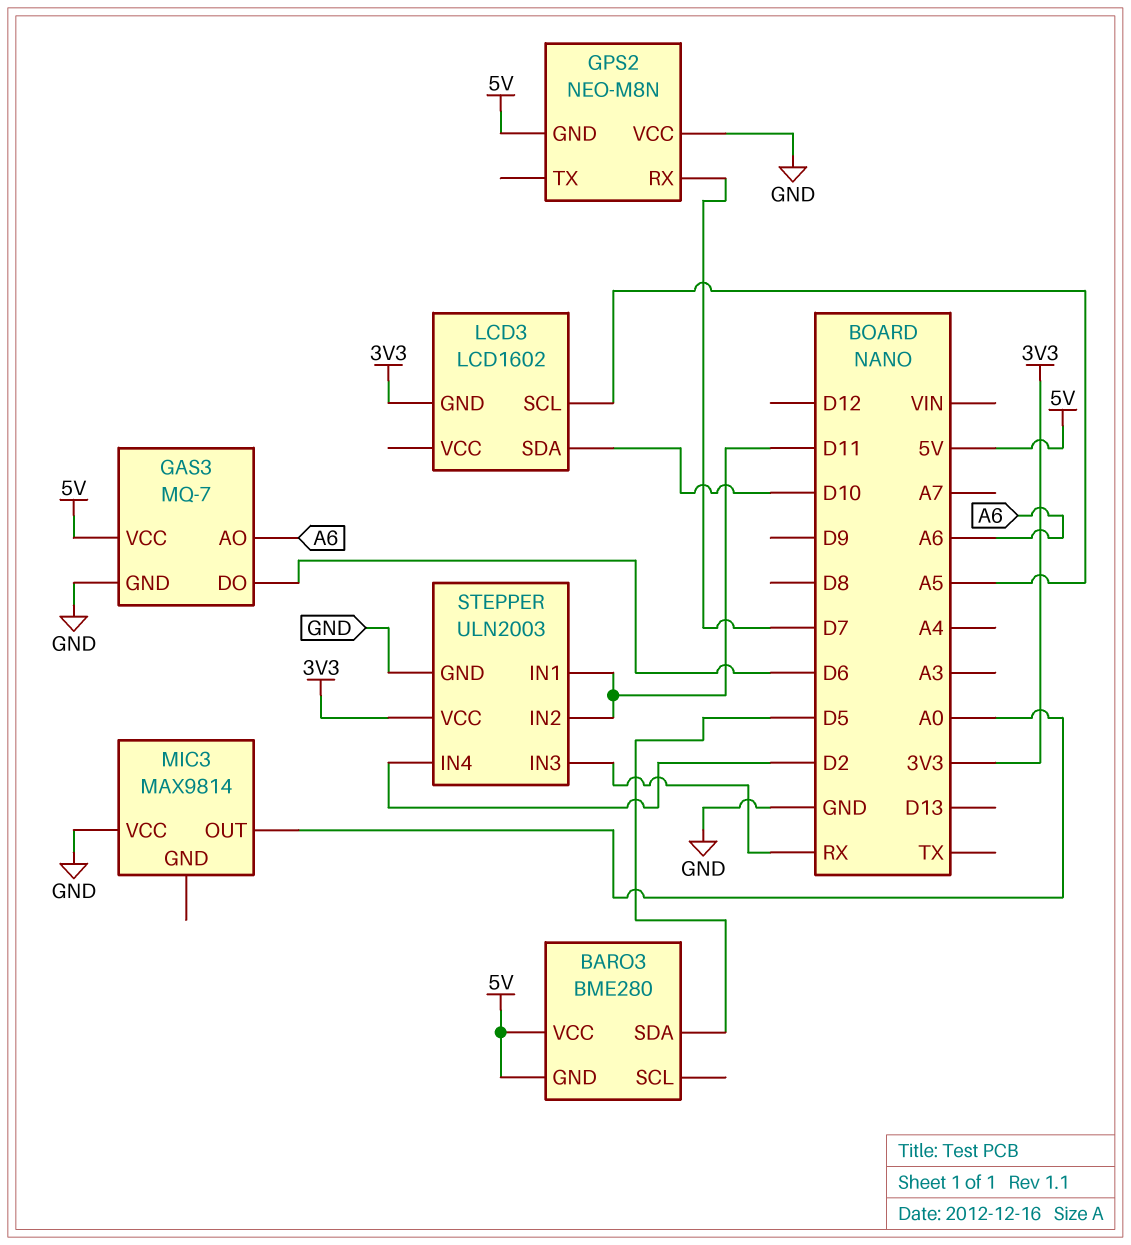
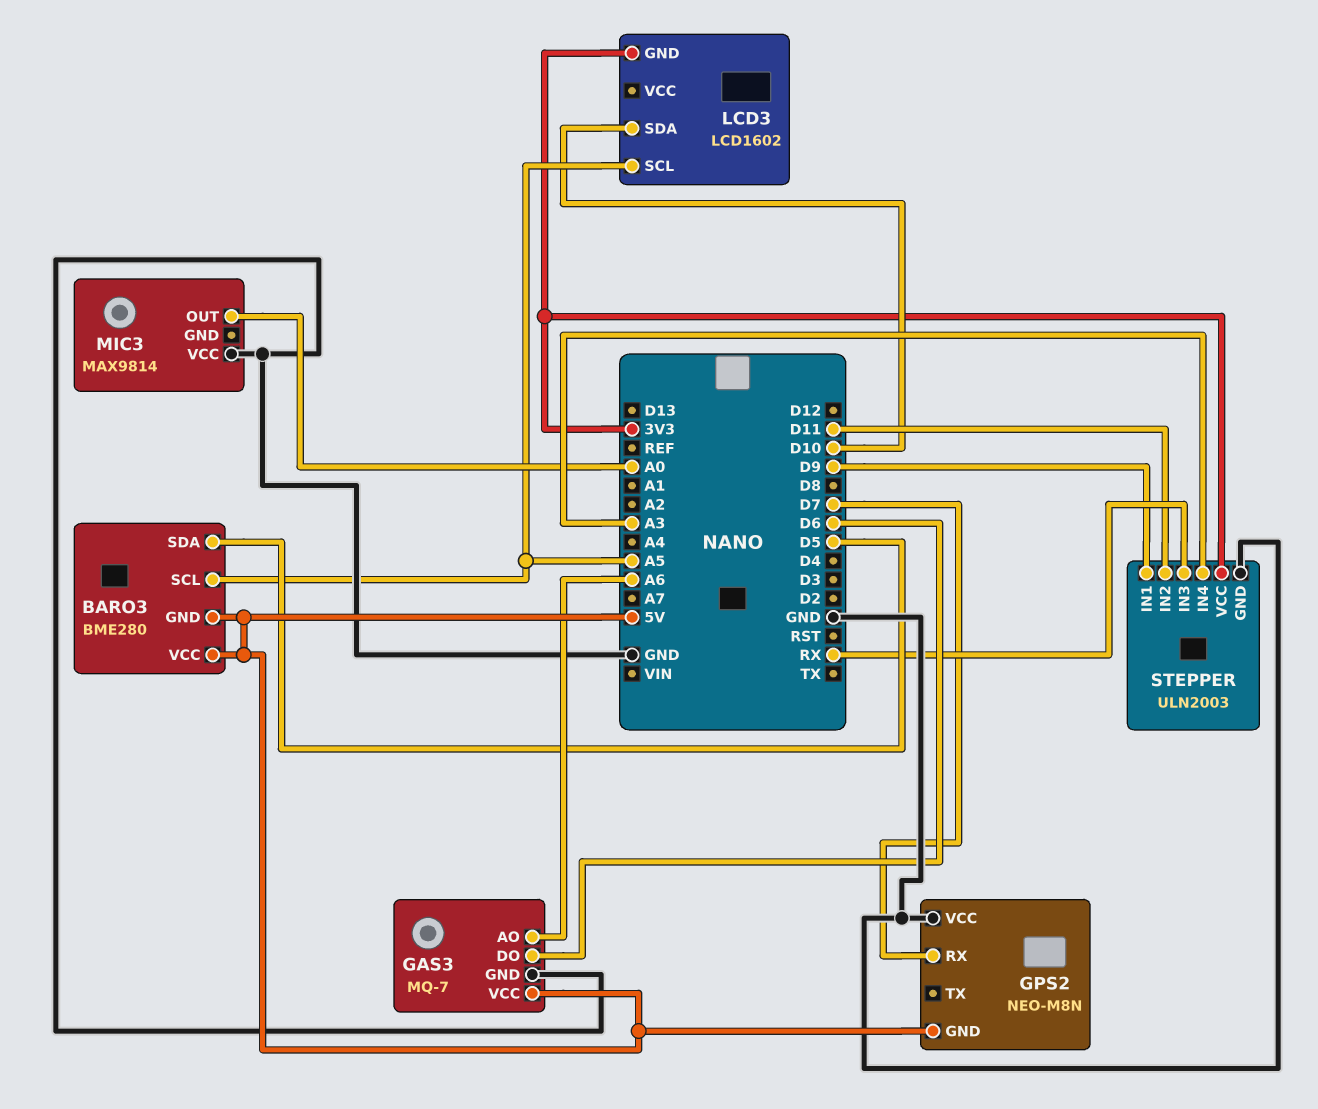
BARO3 pin SCL: none -> A5
STEPPER pin IN1: D11 -> D9
STEPPER pin IN4: D2 -> A3

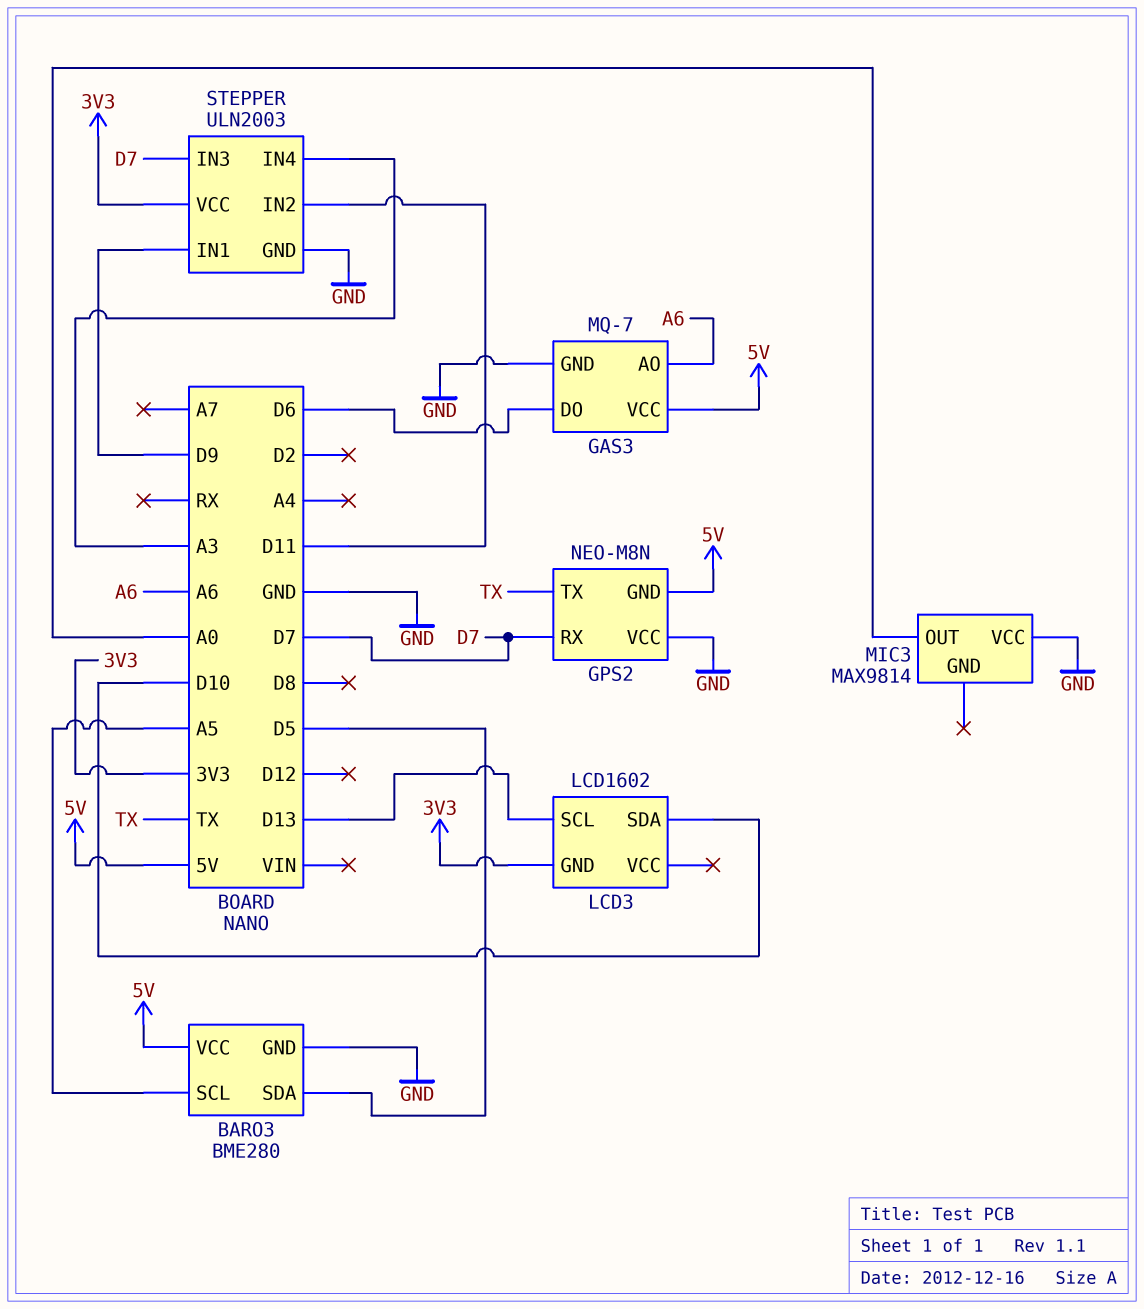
BARO3 pin GND: 5V -> GND
GPS2 pin TX: none -> TX
LCD3 pin SCL: A5 -> D13
STEPPER pin IN3: RX -> D7

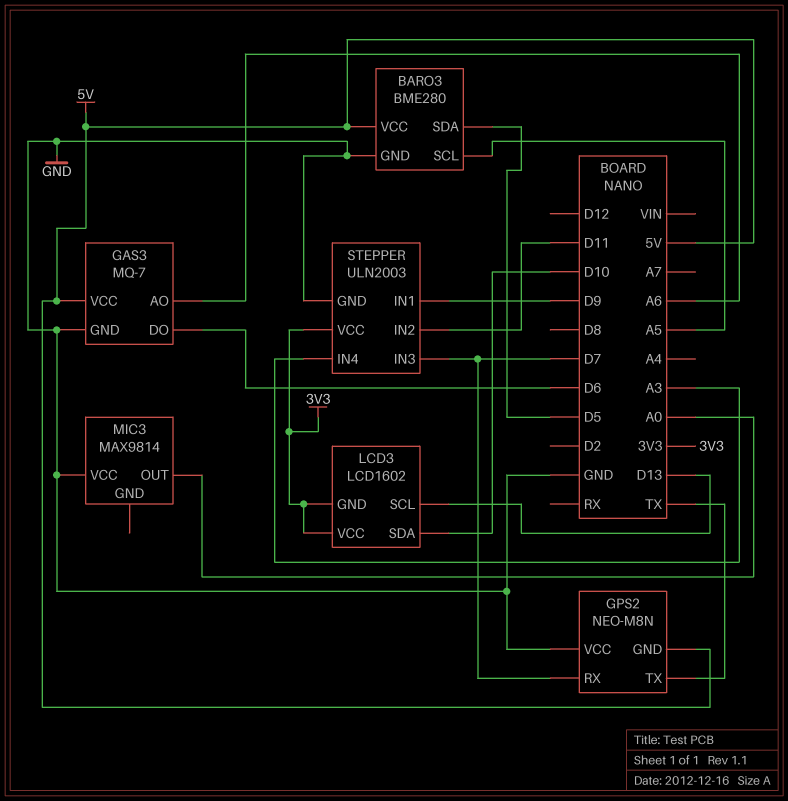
LCD3 pin VCC: none -> 3V3

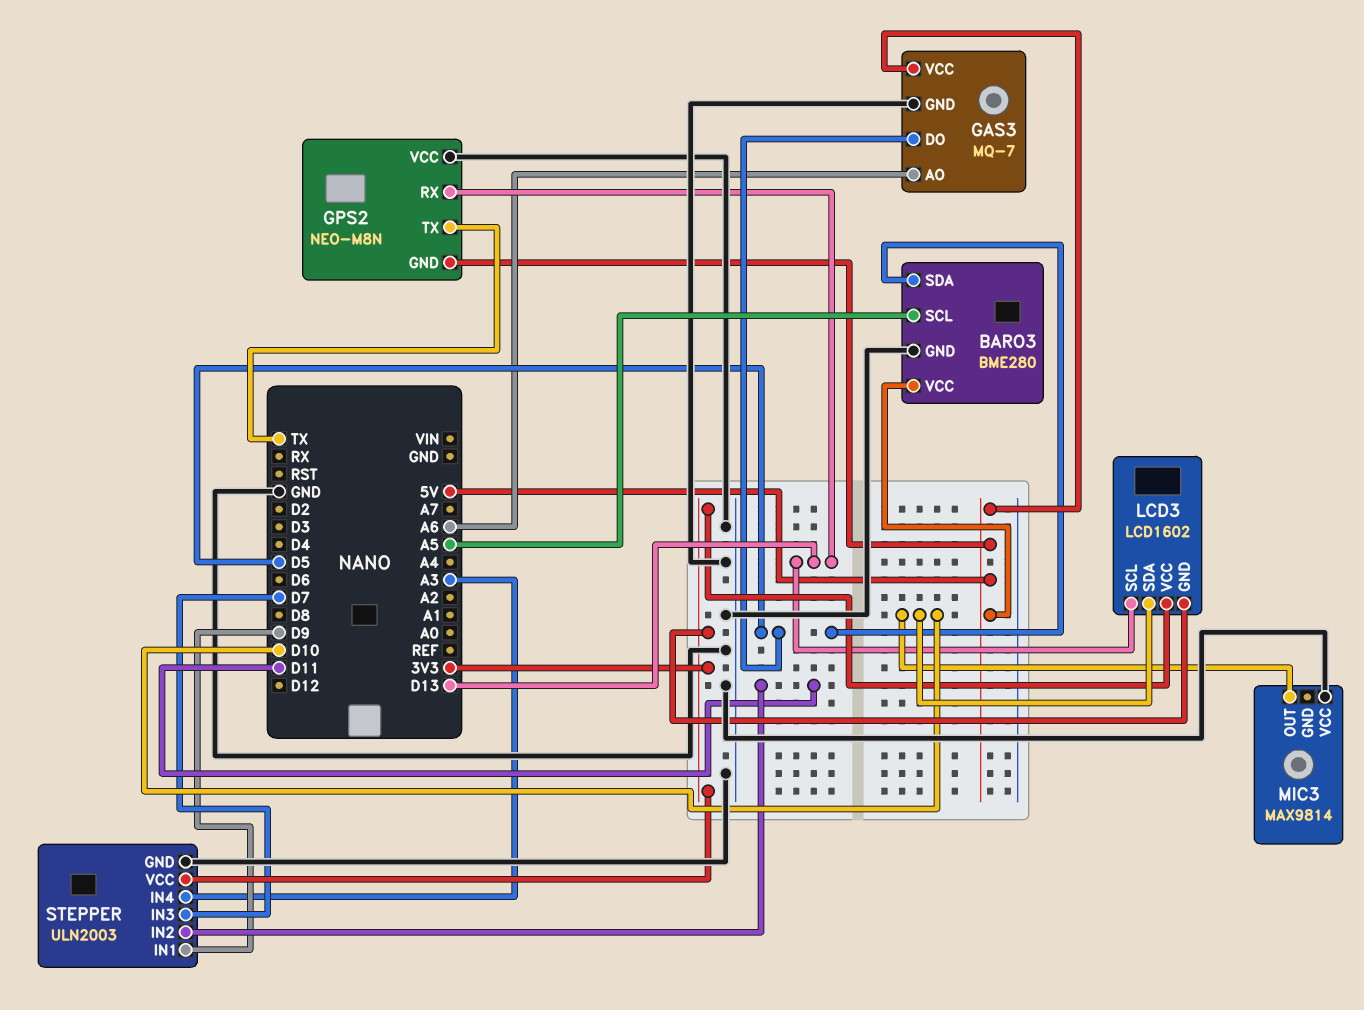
GAS3 pin DO: D6 -> D5
GPS2 pin RX: D7 -> D13
MIC3 pin OUT: A0 -> D10

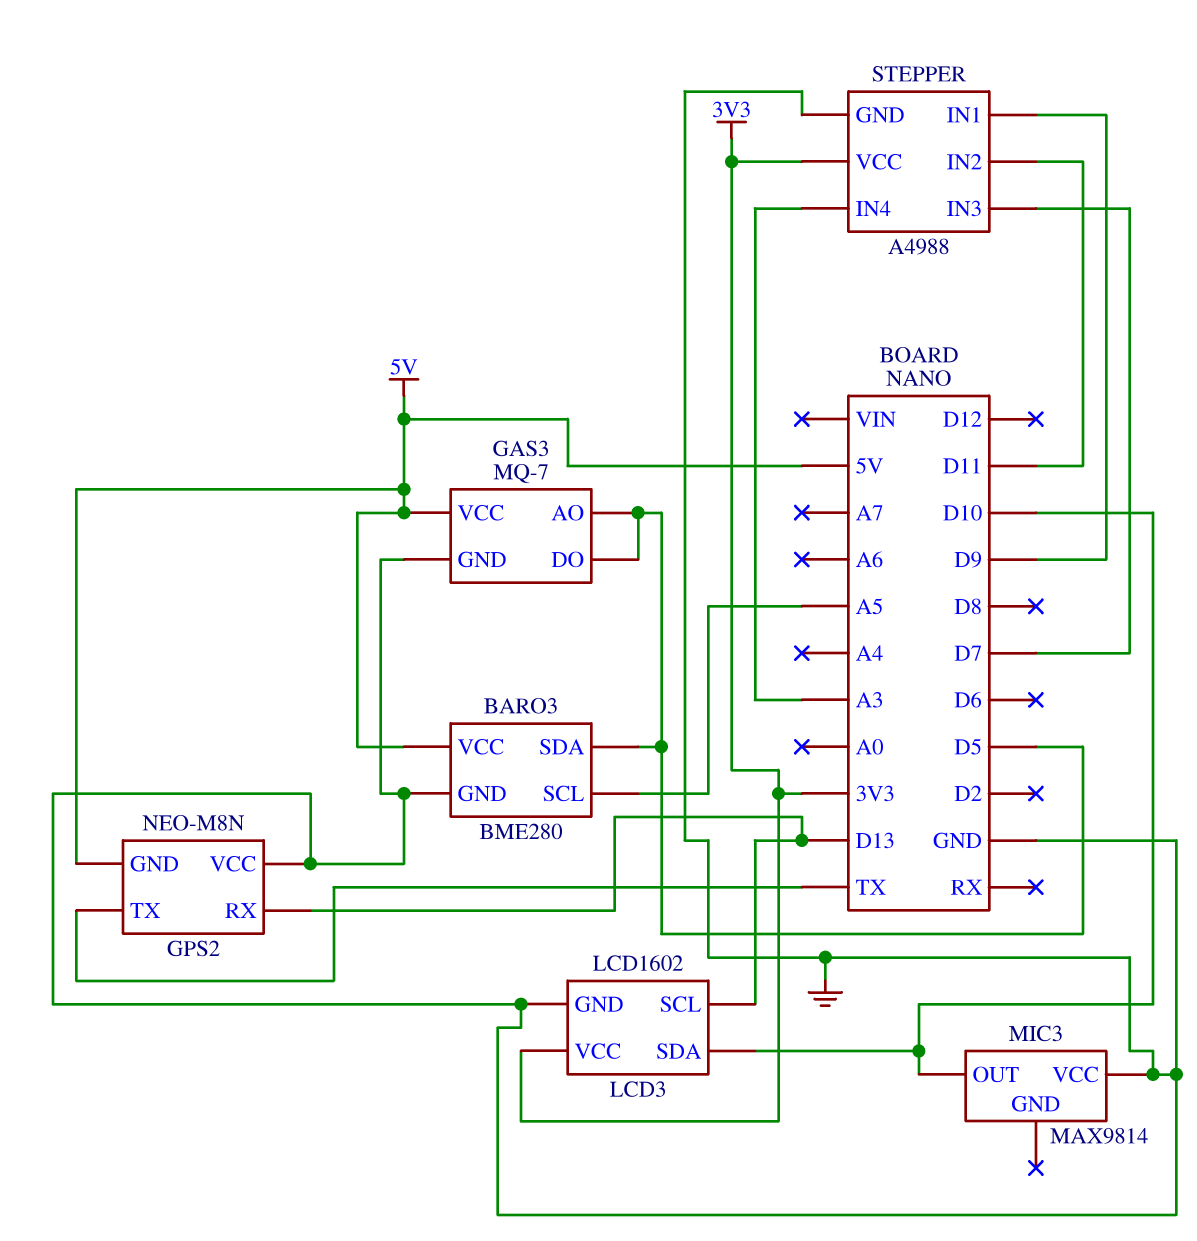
GAS3 pin AO: A6 -> D5
LCD3 pin GND: 3V3 -> GND
STEPPER: ULN2003 -> A4988

